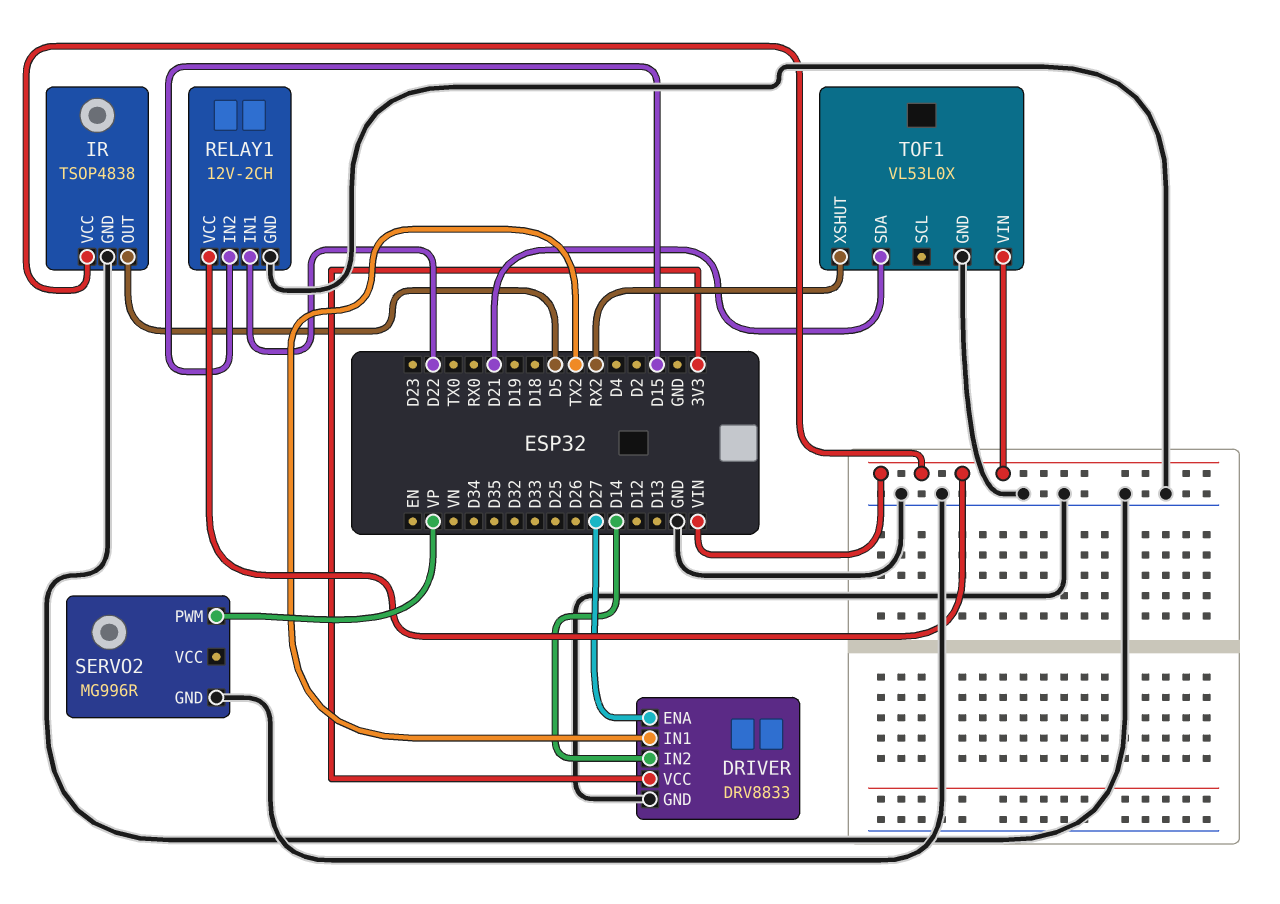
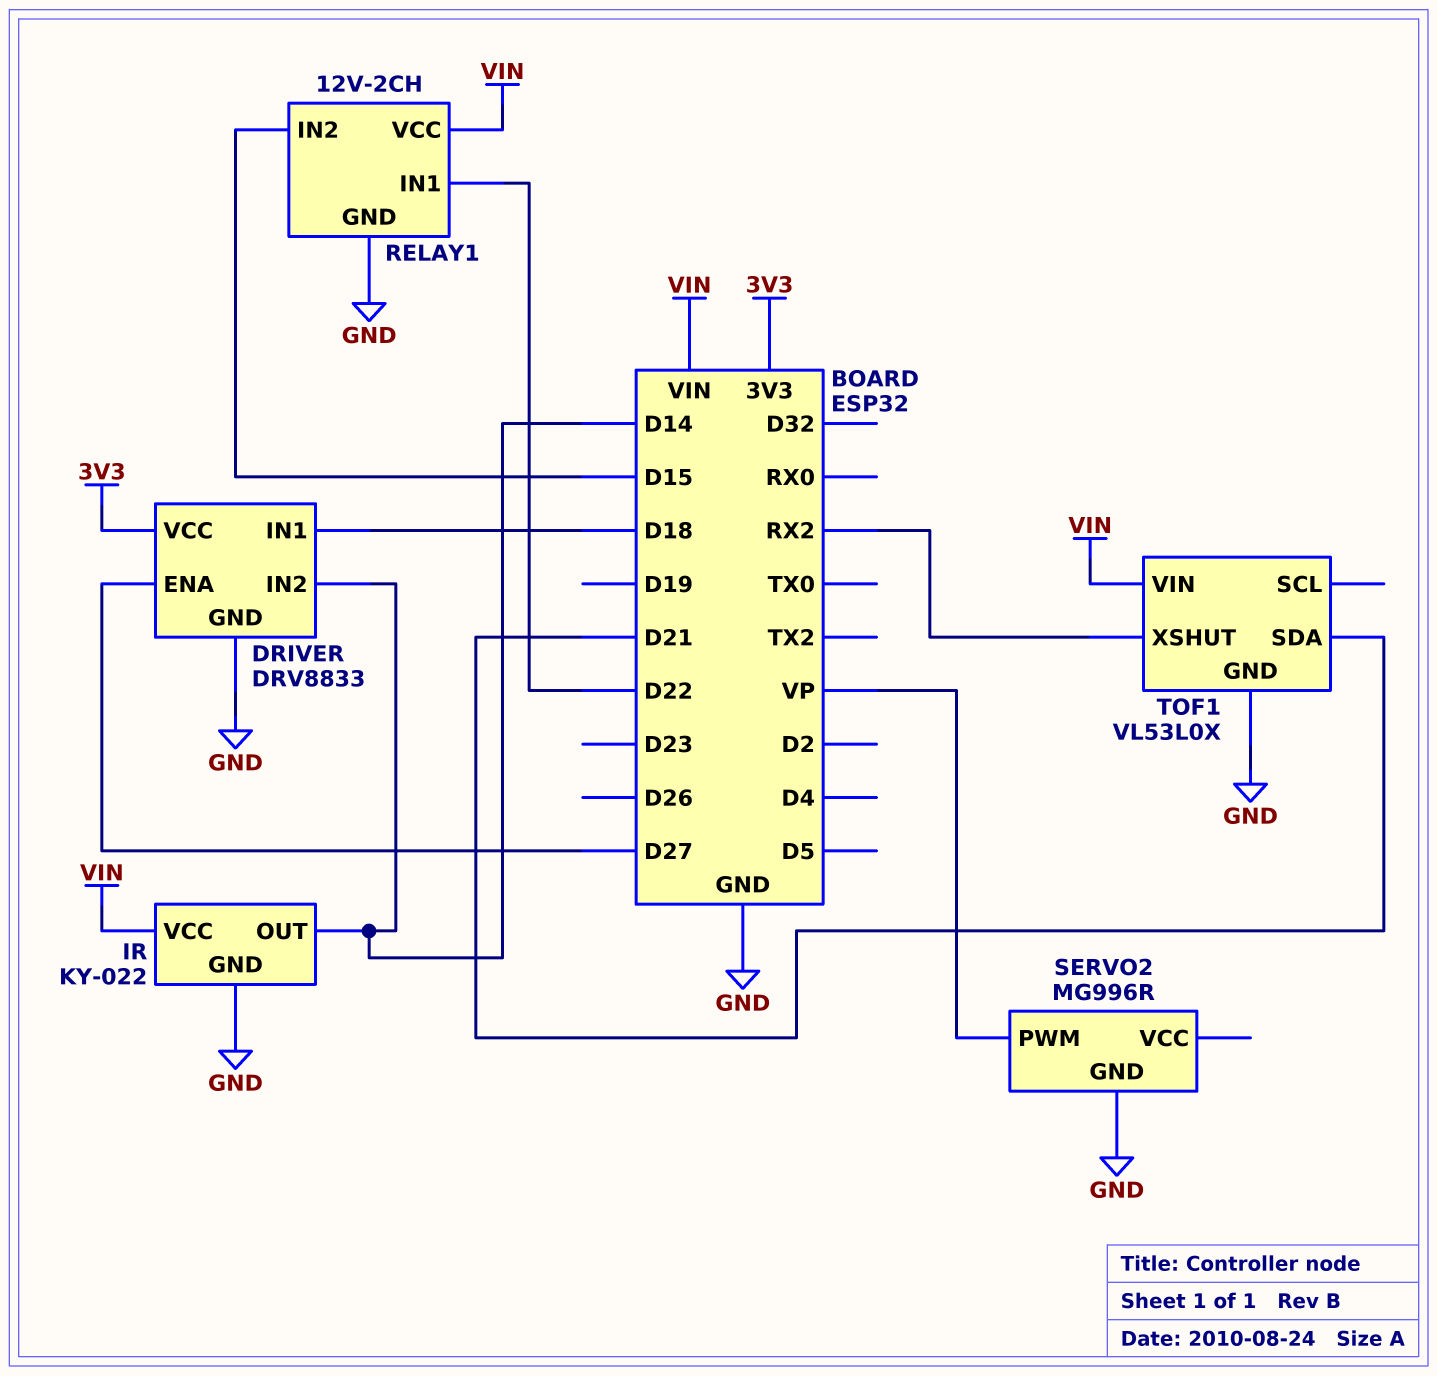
DRIVER pin IN1: TX2 -> D18
IR: TSOP4838 -> KY-022
IR pin OUT: D5 -> D14

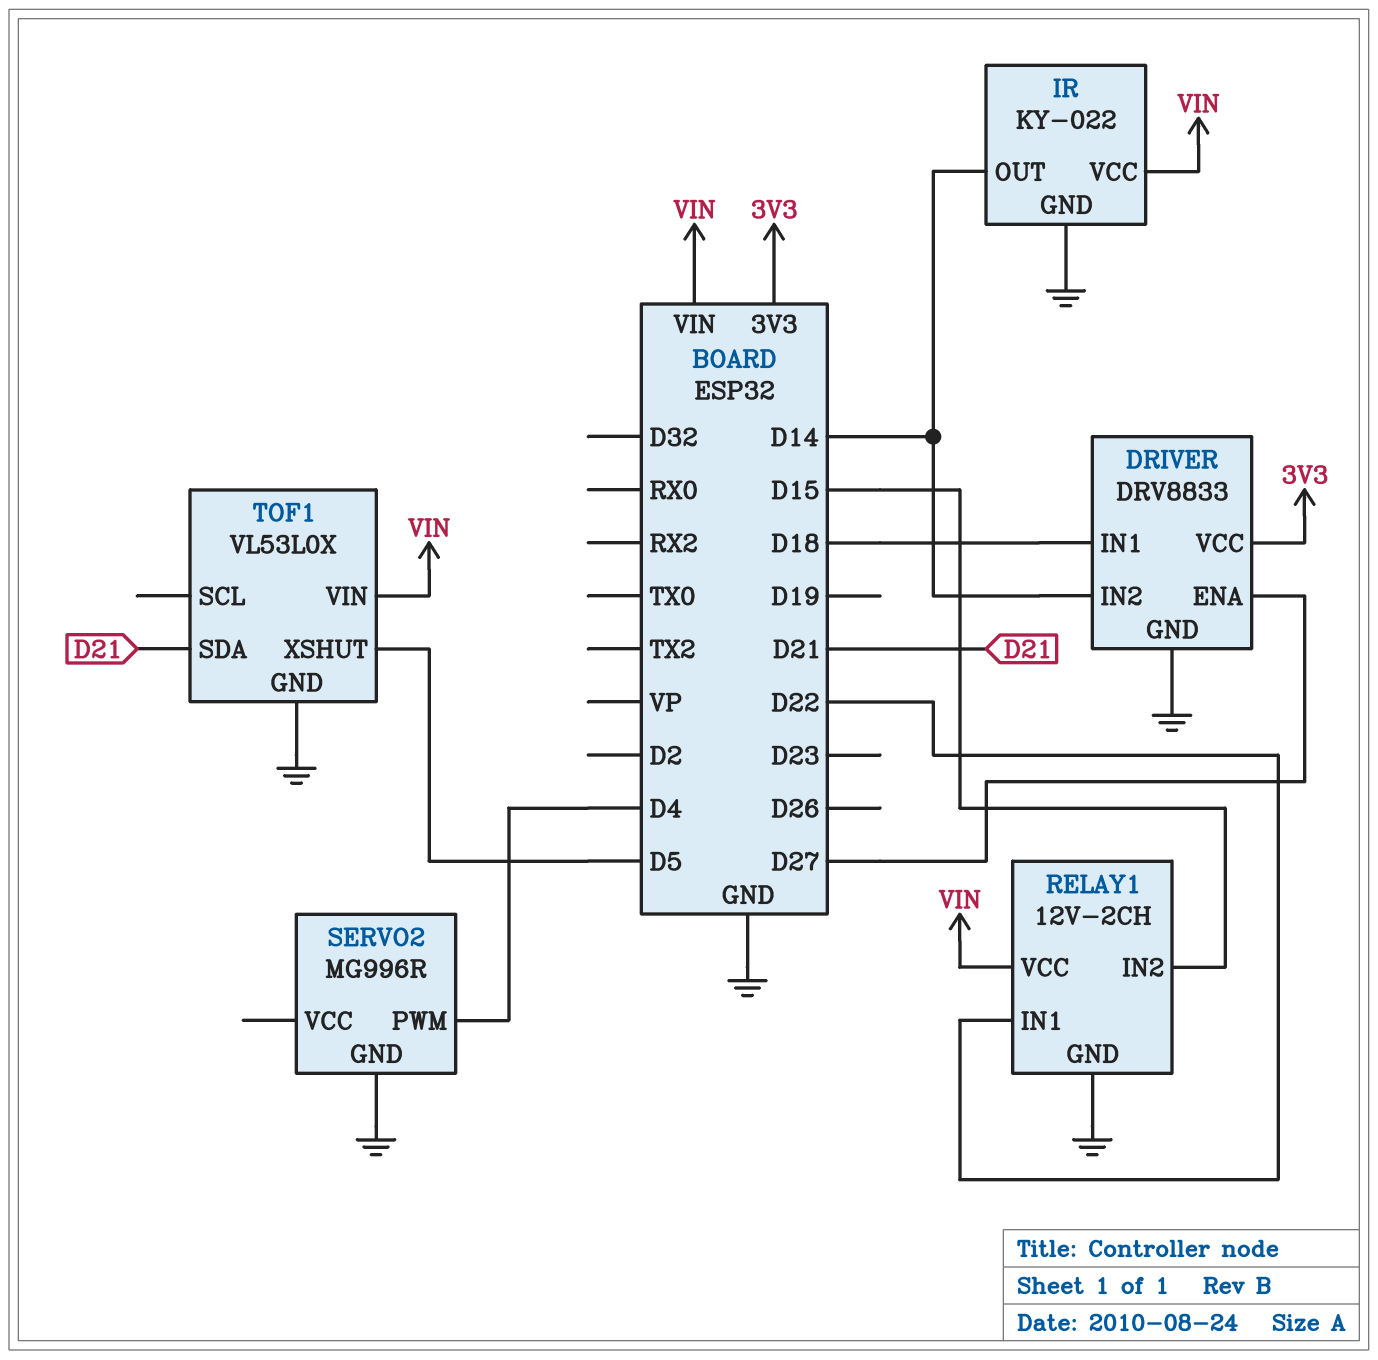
SERVO2 pin PWM: VP -> D4
TOF1 pin XSHUT: RX2 -> D5

